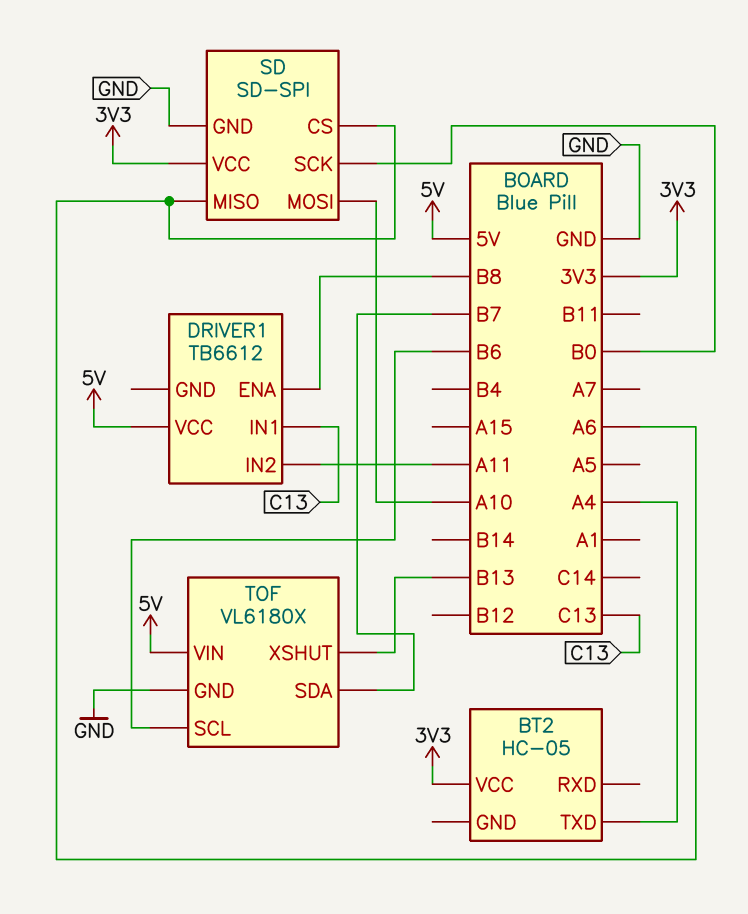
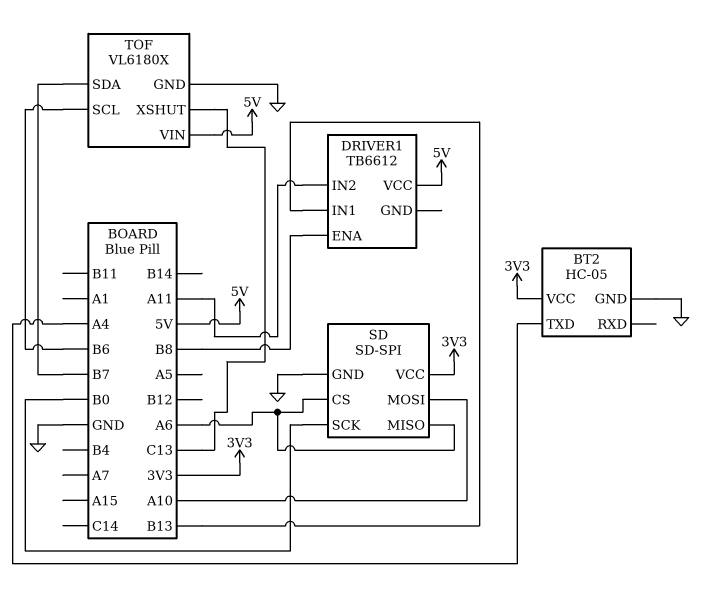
BT2 pin GND: none -> GND
DRIVER1 pin IN1: C13 -> B13
TOF pin XSHUT: B13 -> C13

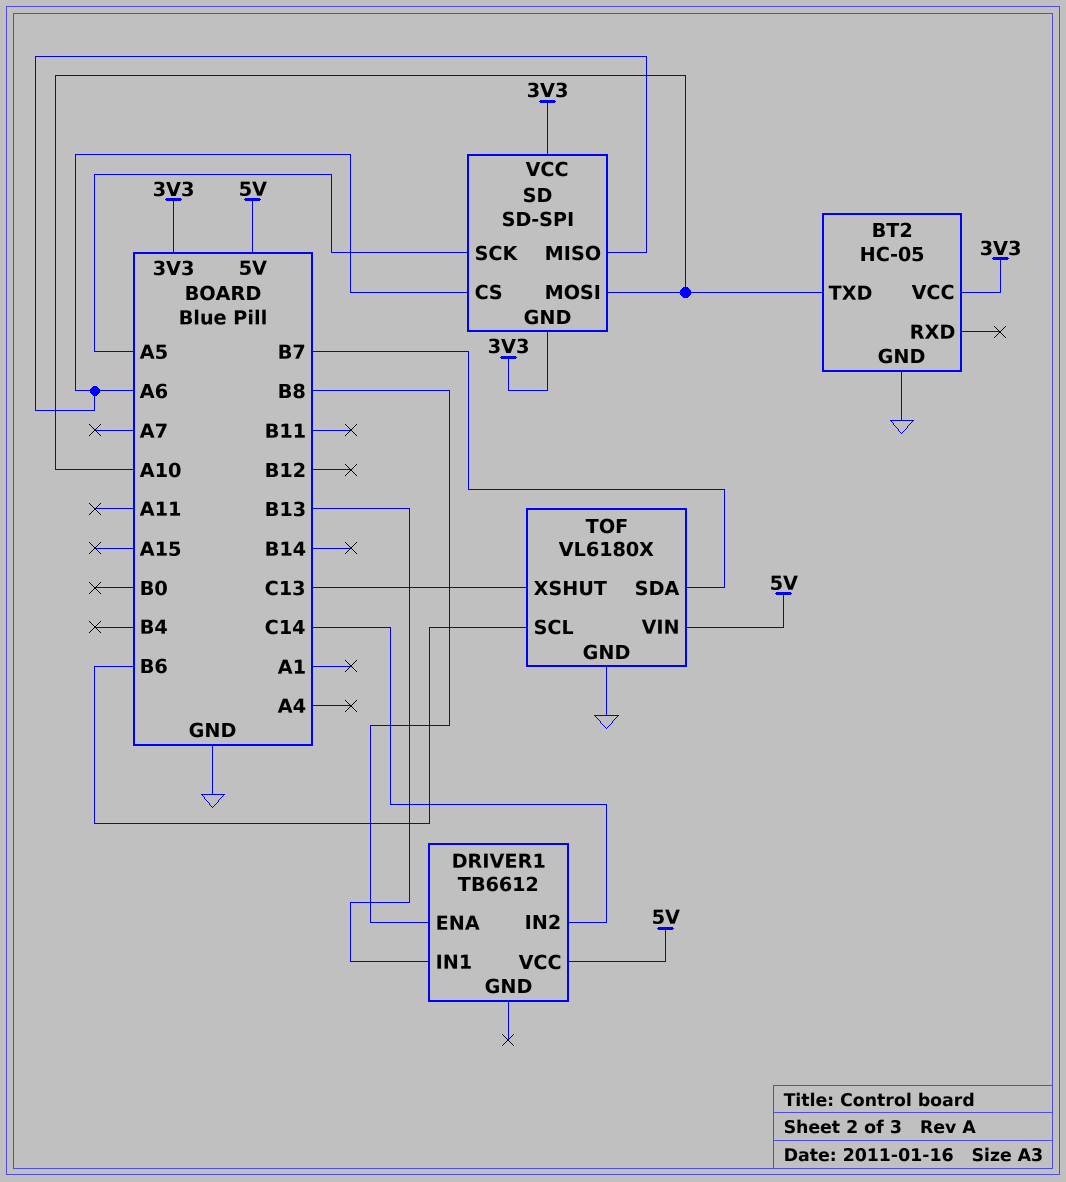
BT2 pin TXD: A4 -> A10
DRIVER1 pin IN2: A11 -> C14
SD pin GND: GND -> 3V3
SD pin SCK: B0 -> A5

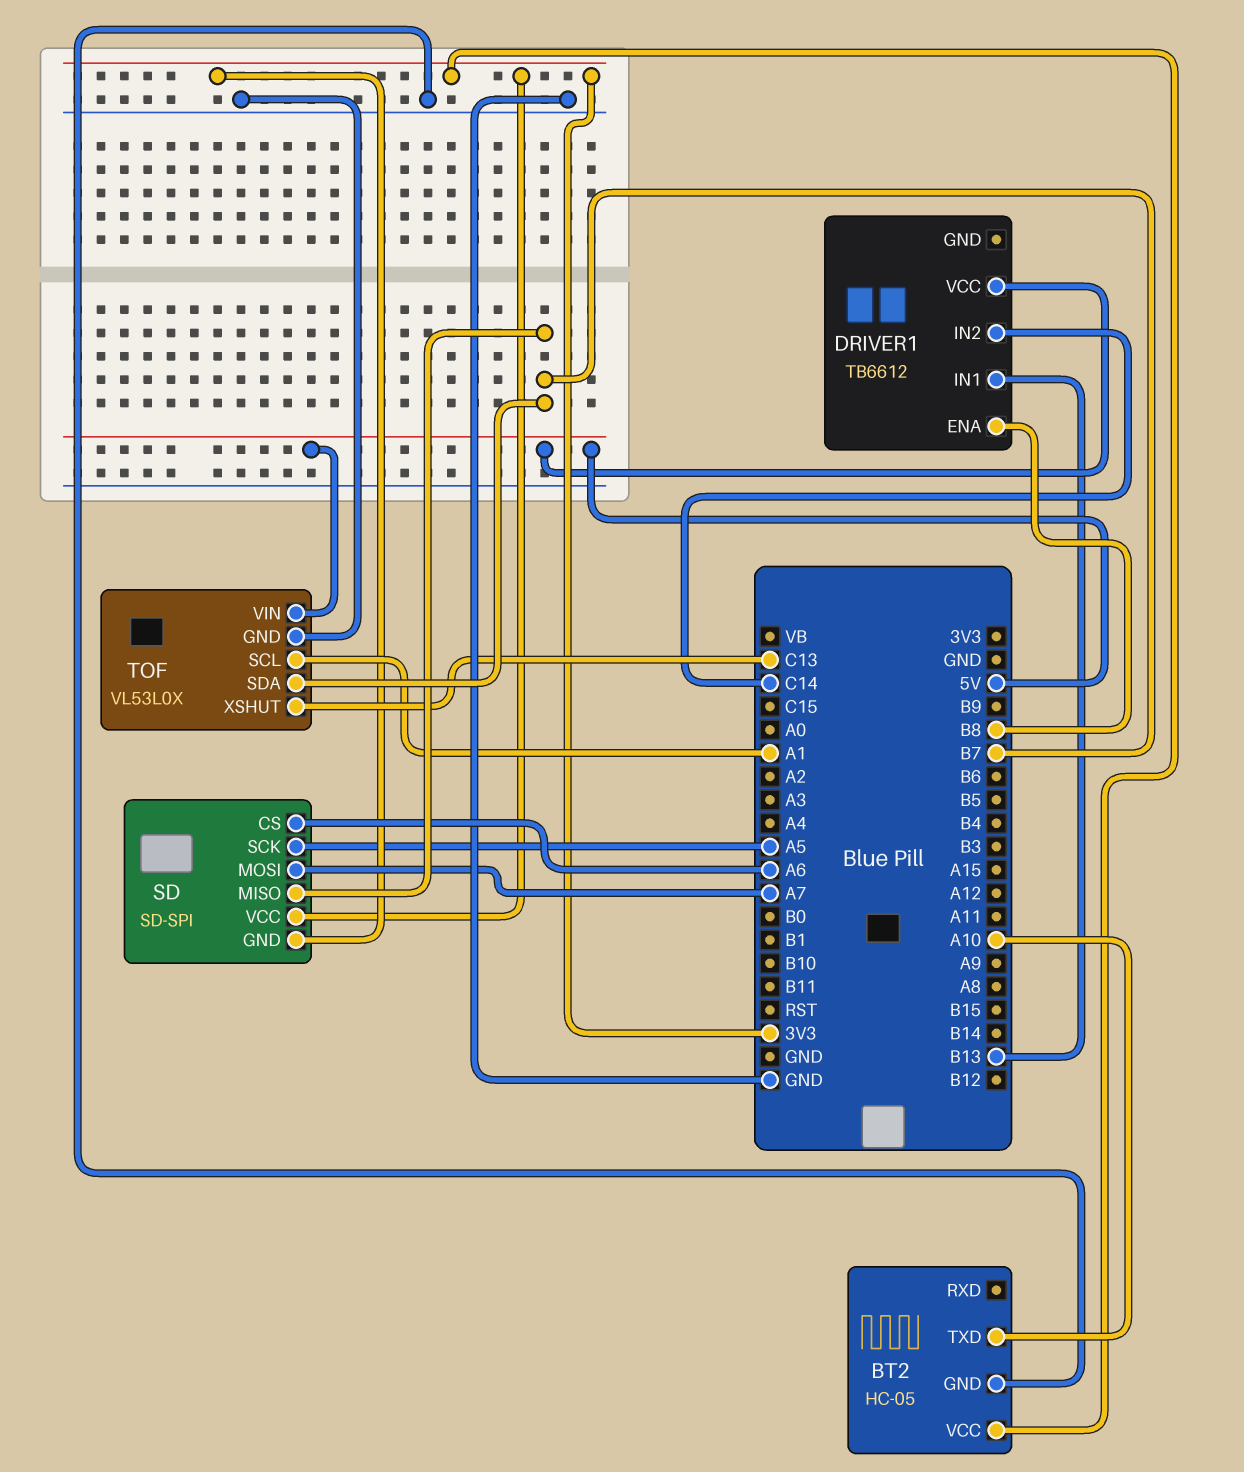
SD pin MISO: A6 -> B7
SD pin MOSI: A10 -> A7
TOF: VL6180X -> VL53L0X
TOF pin SCL: B6 -> A1

